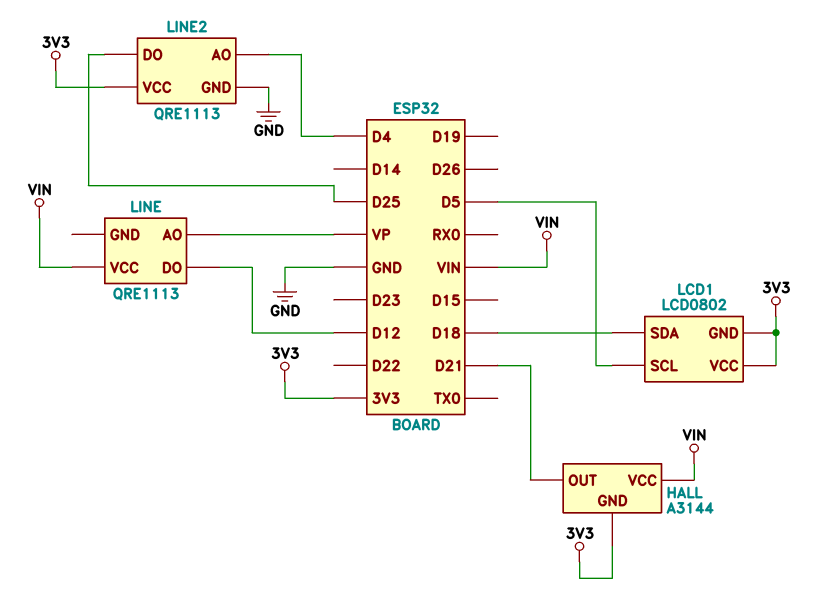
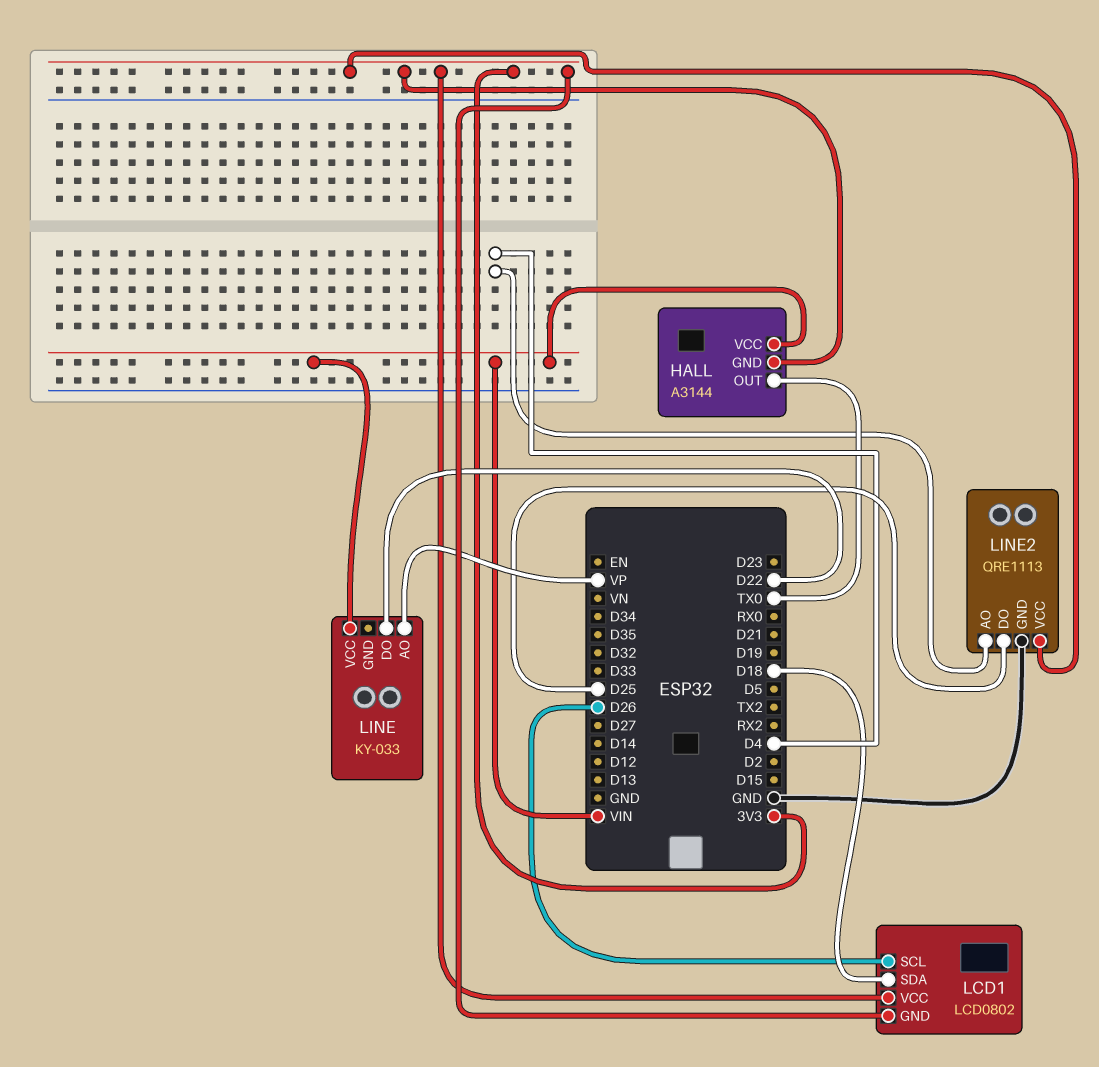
HALL pin OUT: D21 -> TX0
LCD1 pin SCL: D5 -> D26
LINE: QRE1113 -> KY-033
LINE pin DO: D12 -> D22

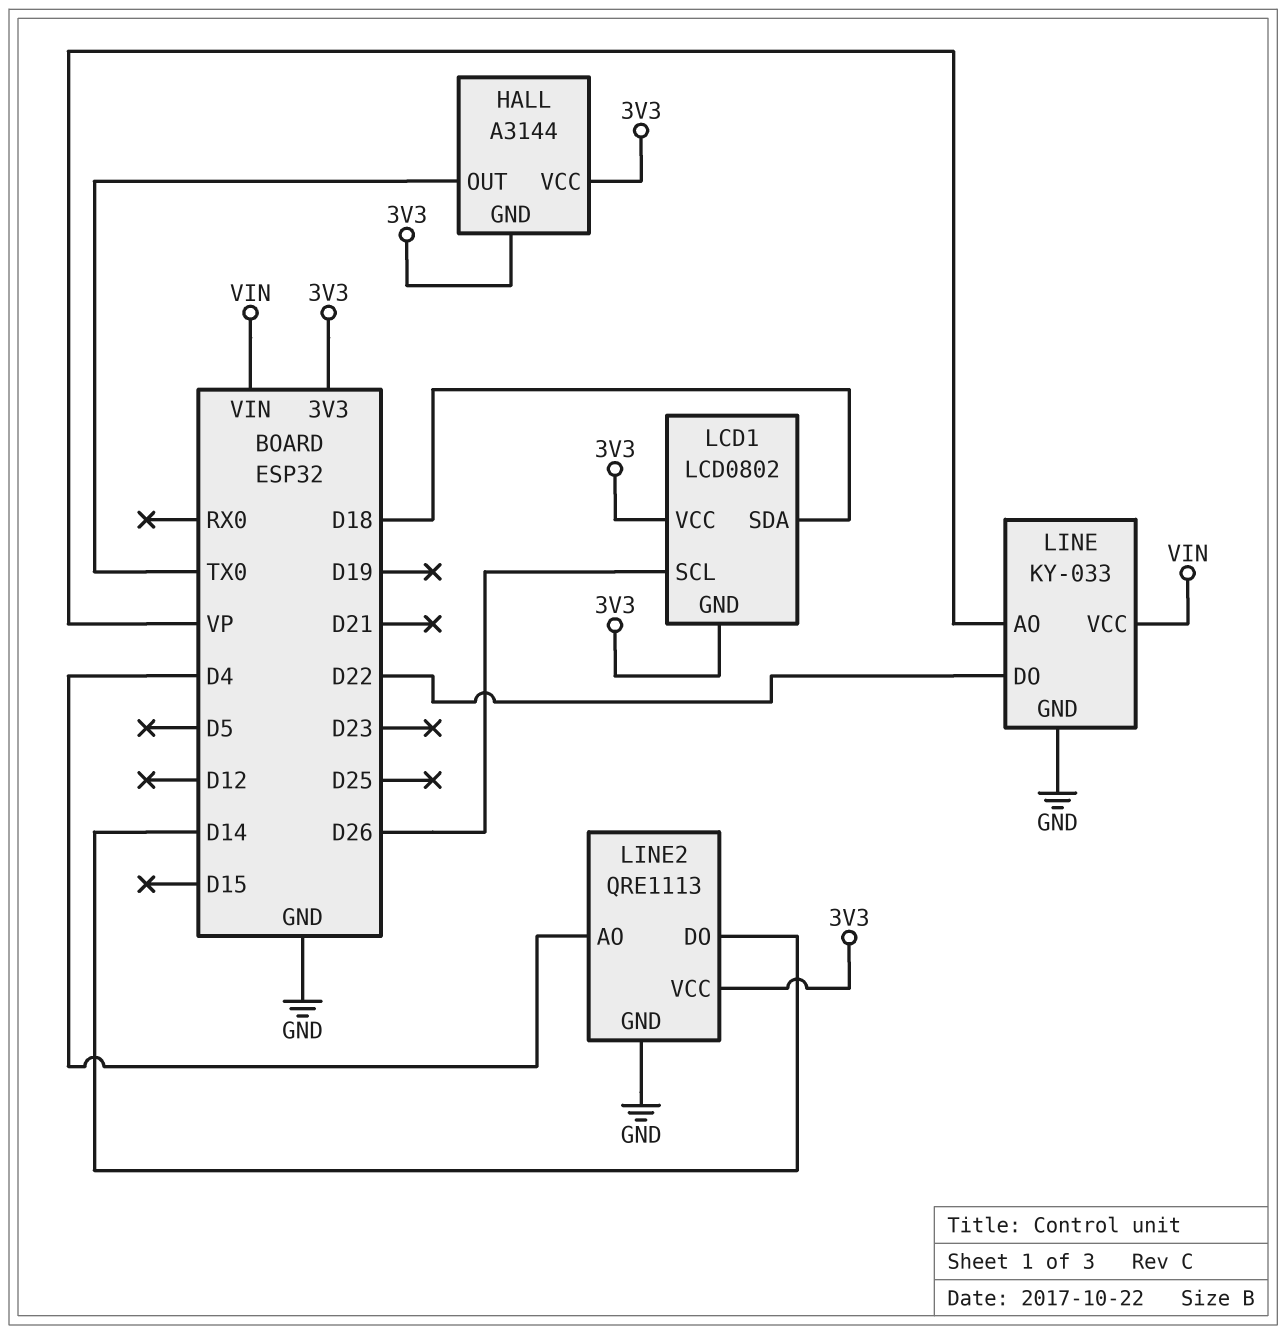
HALL pin VCC: VIN -> 3V3
LINE pin GND: none -> GND
LINE2 pin DO: D25 -> D14

